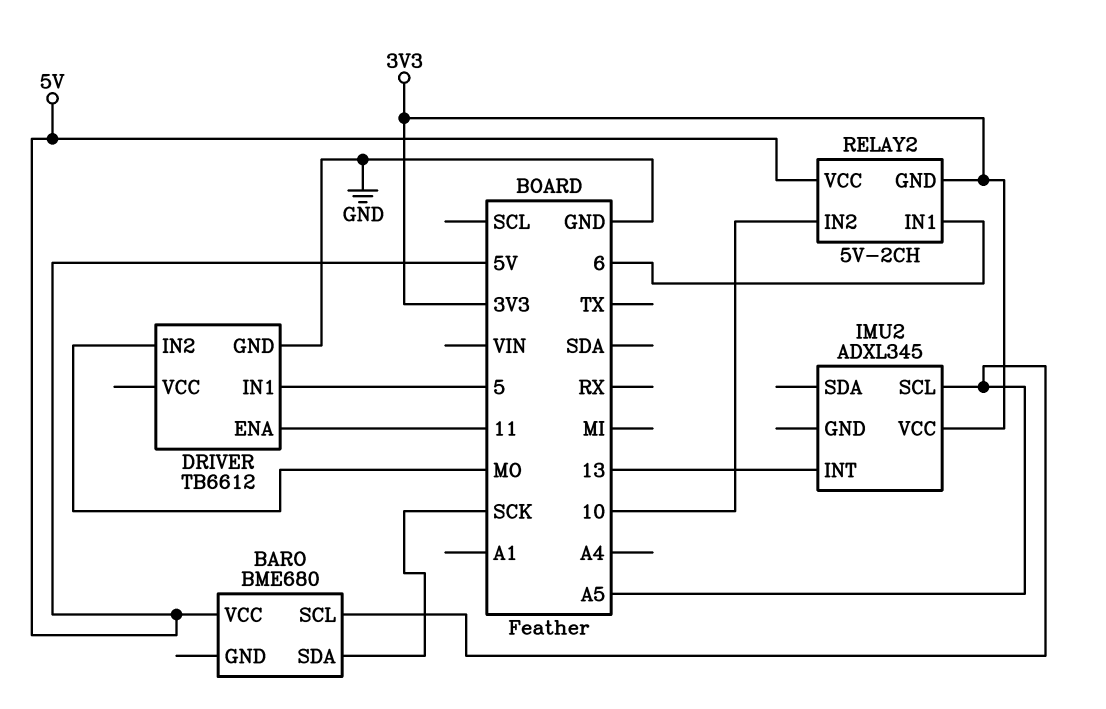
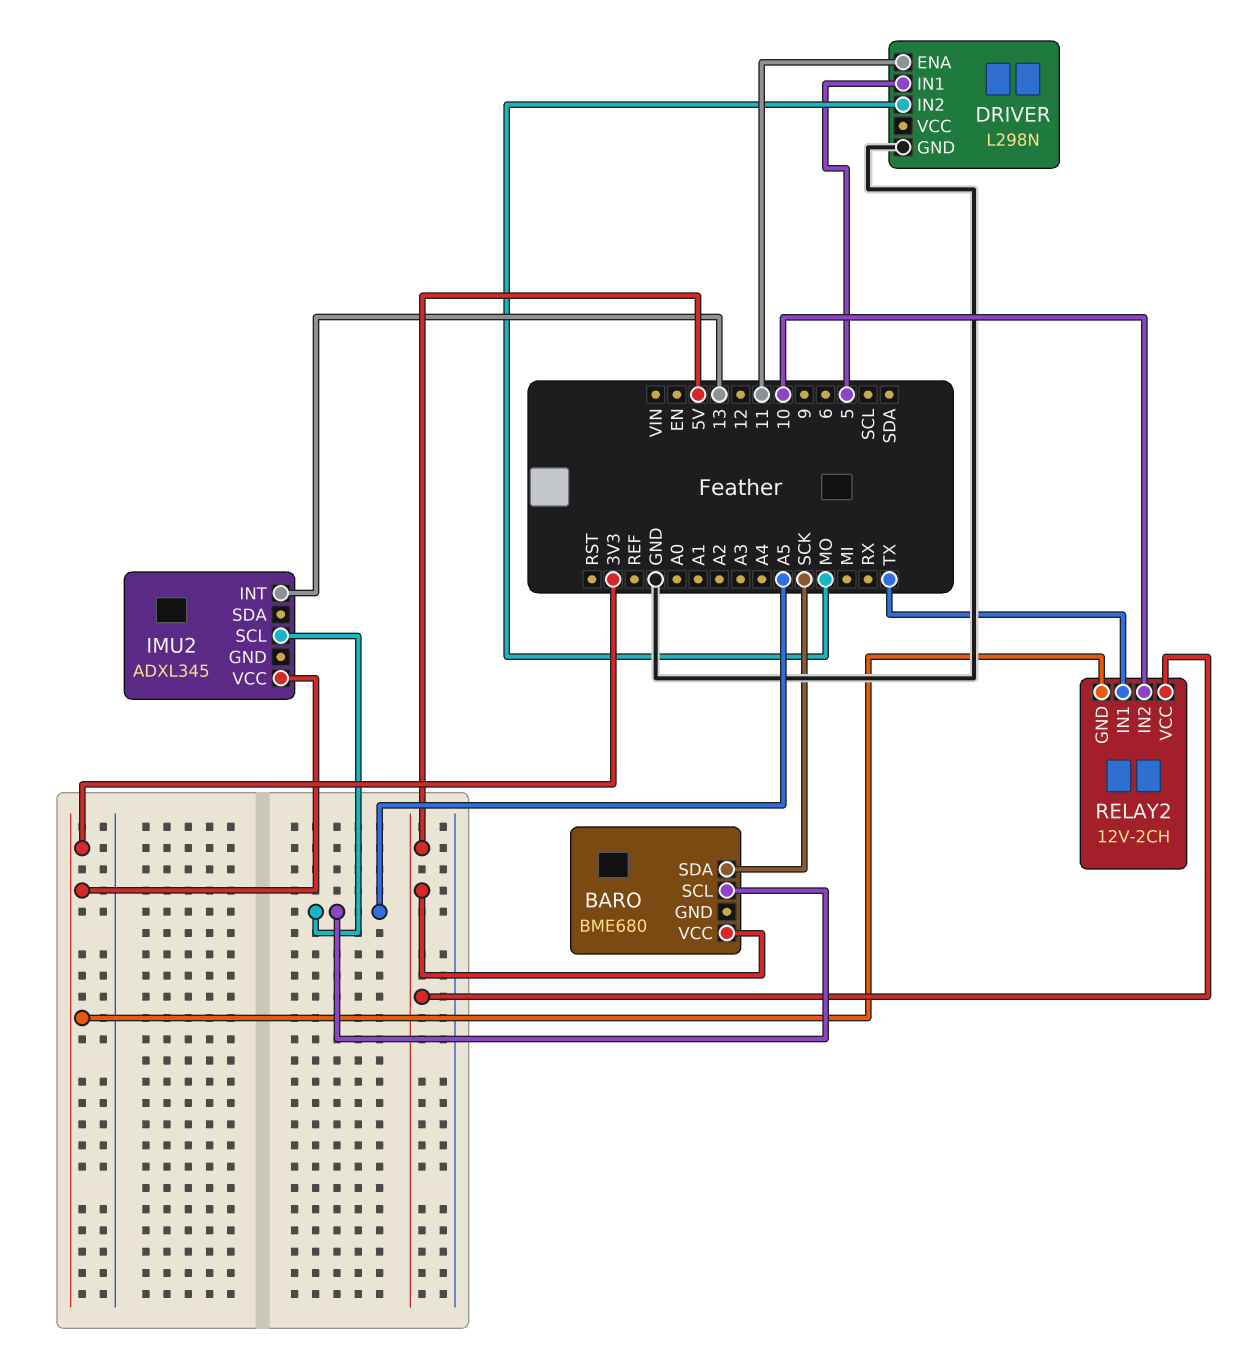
DRIVER: TB6612 -> L298N
RELAY2: 5V-2CH -> 12V-2CH
RELAY2 pin IN1: 6 -> TX

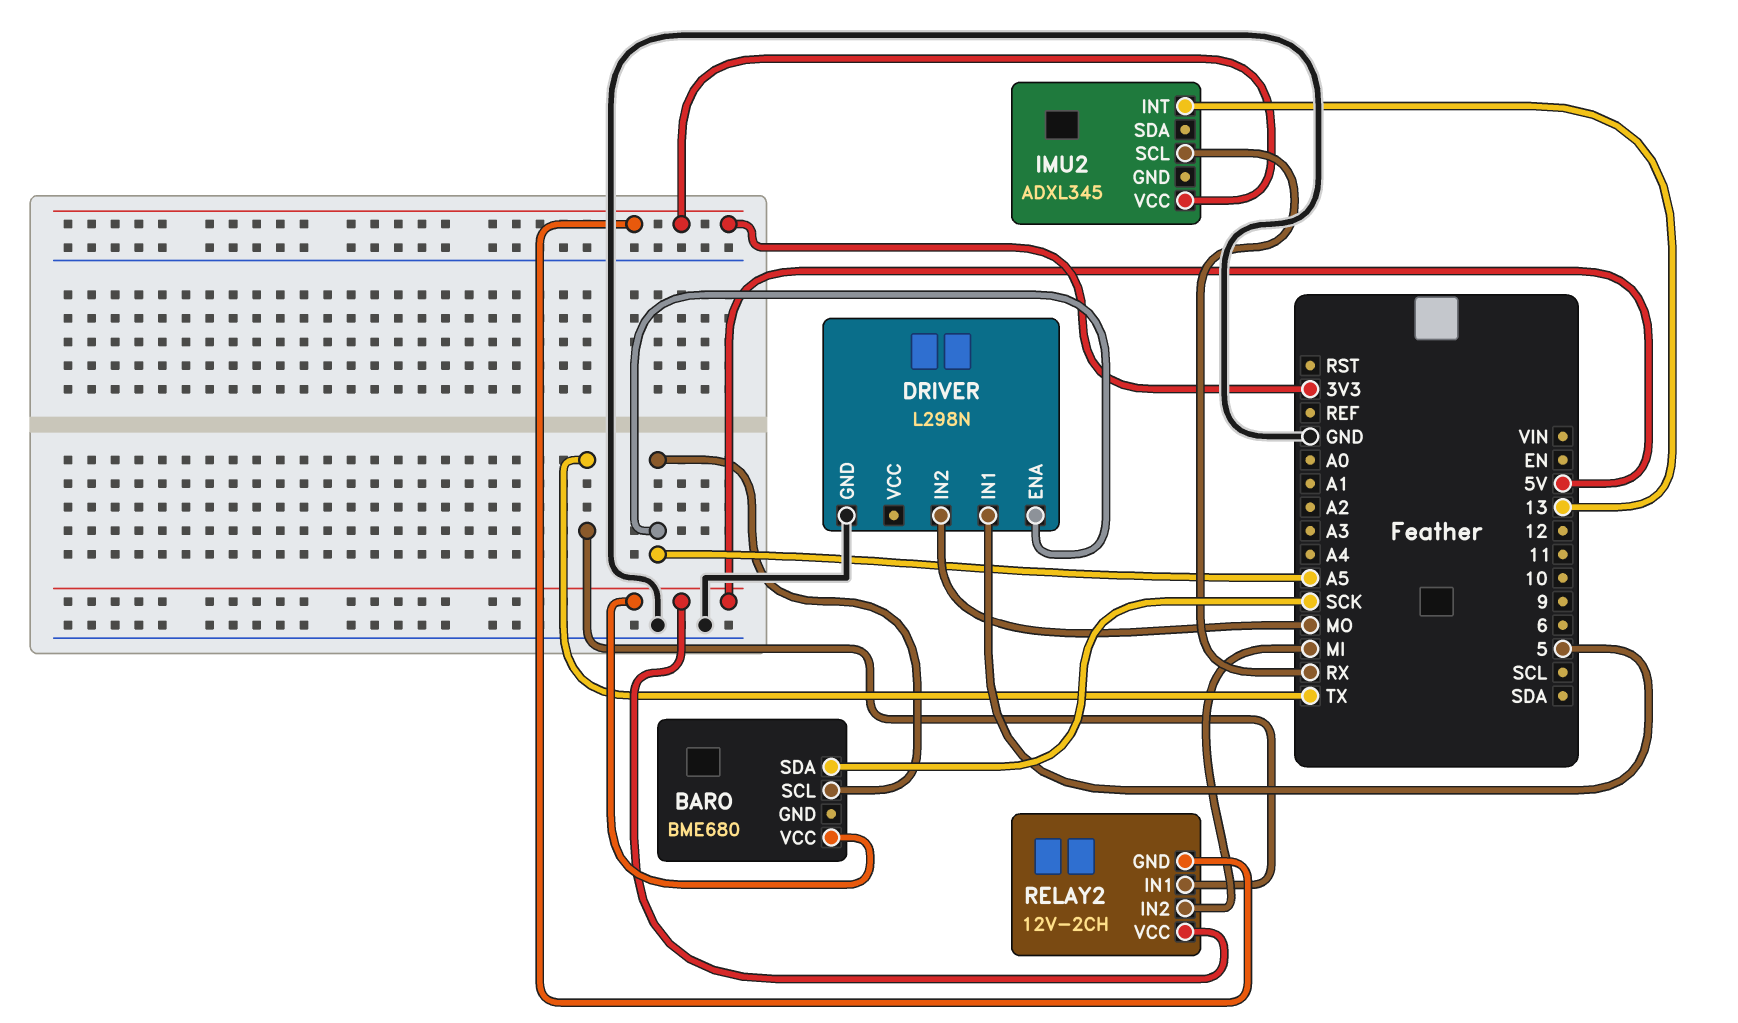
DRIVER pin ENA: 11 -> A5
IMU2 pin SCL: A5 -> RX
RELAY2 pin IN2: 10 -> MI

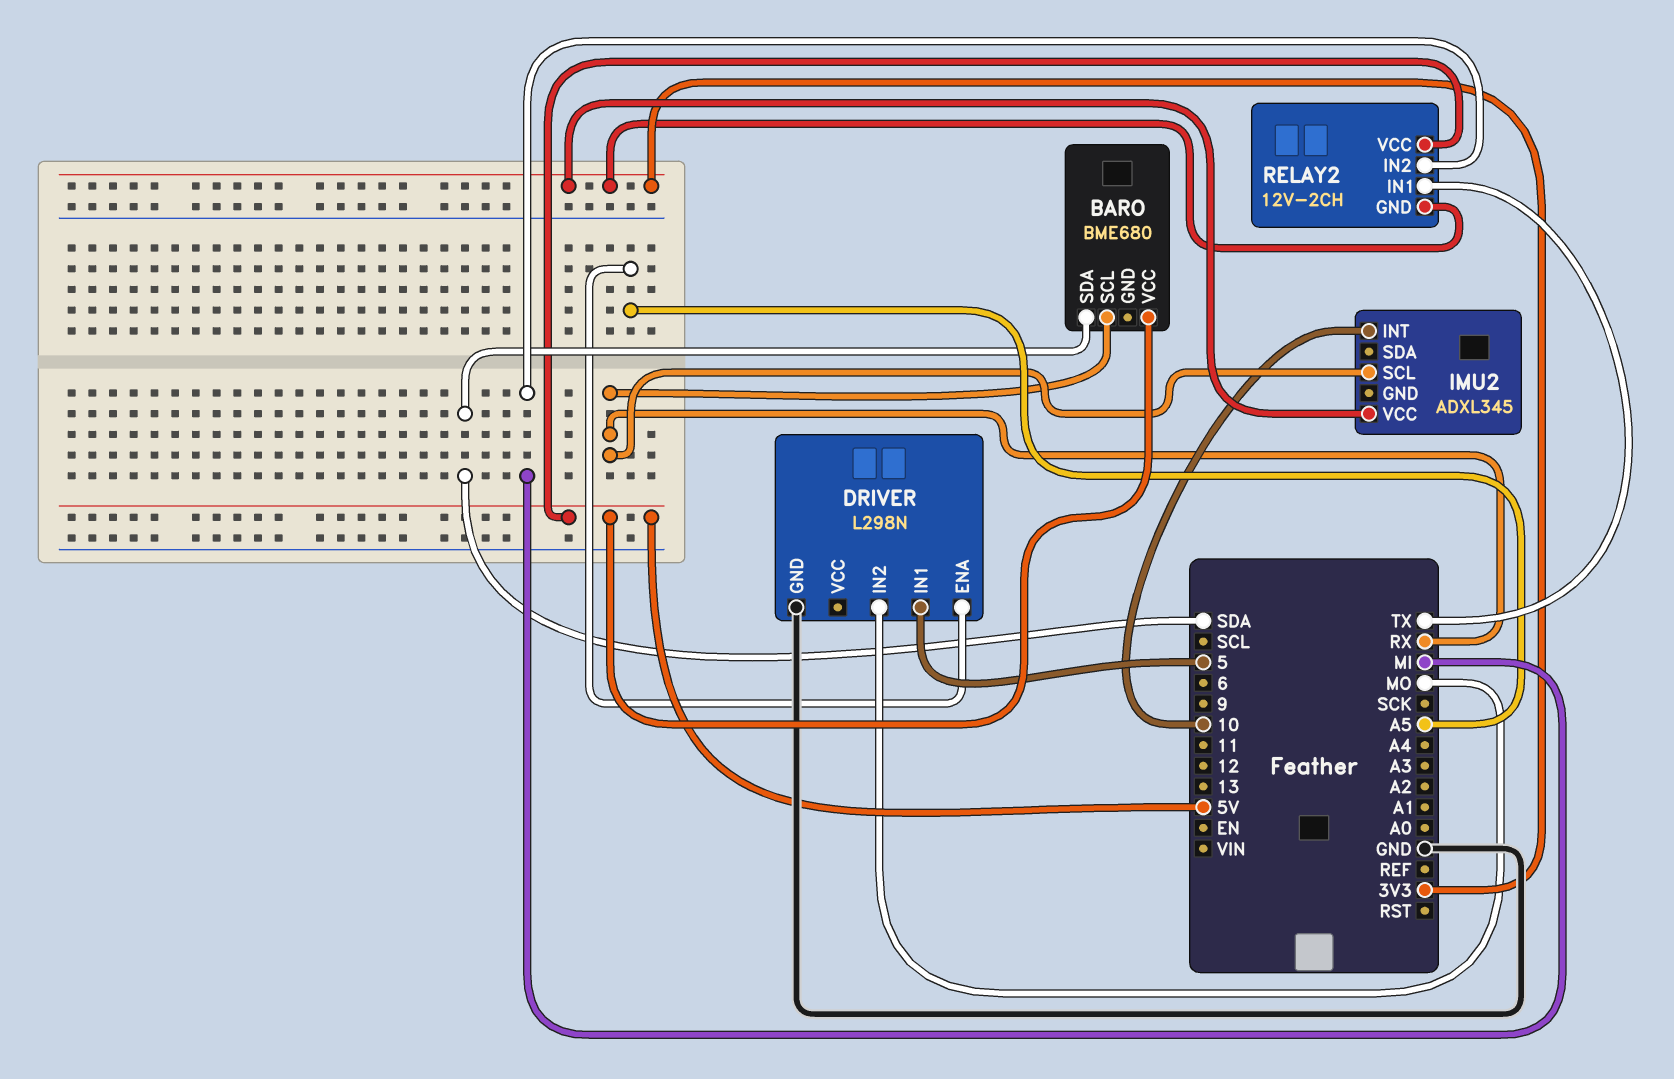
BARO pin SCL: A5 -> RX
BARO pin SDA: SCK -> SDA
IMU2 pin INT: 13 -> 10

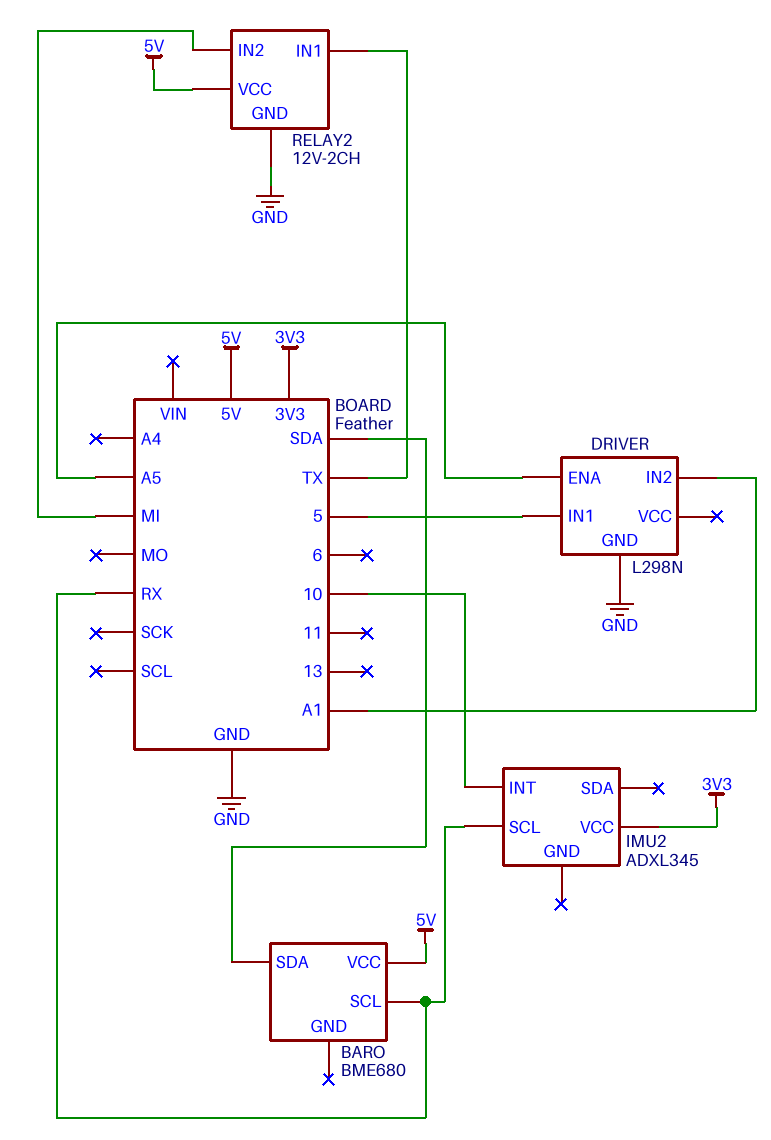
DRIVER pin IN2: MO -> A1
RELAY2 pin GND: 3V3 -> GND

